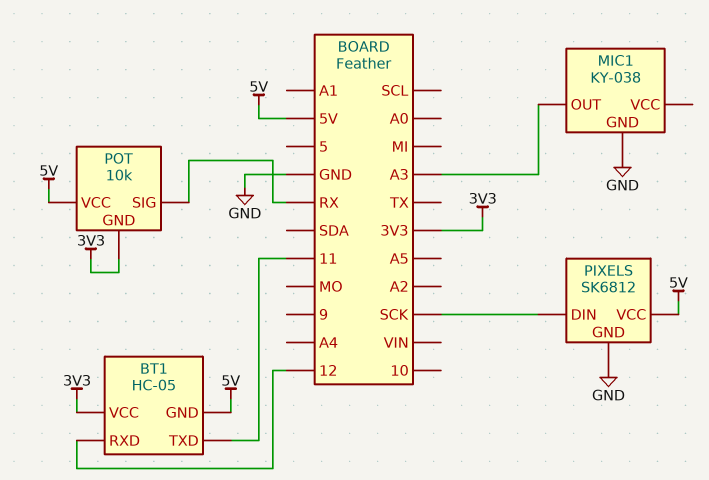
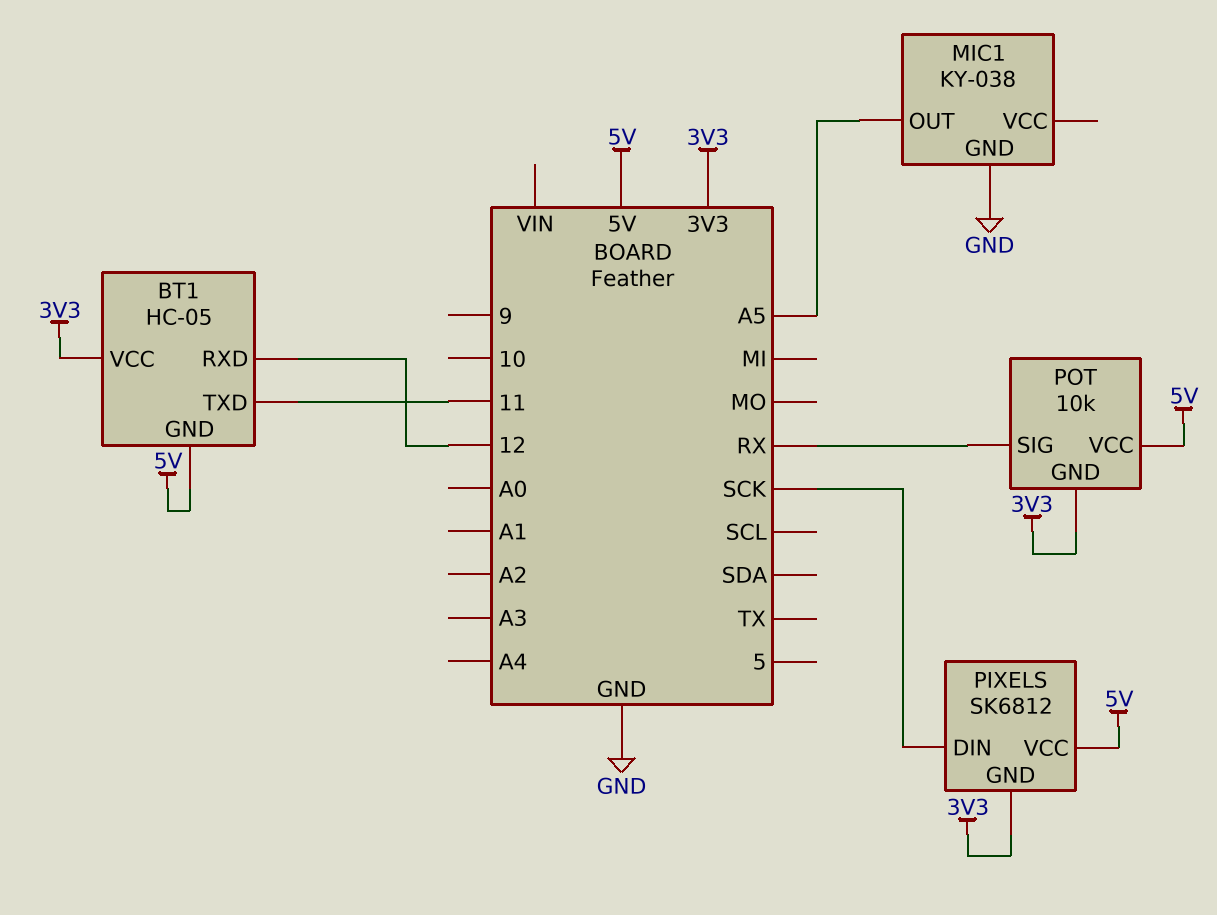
MIC1 pin OUT: A3 -> A5
PIXELS pin GND: GND -> 3V3

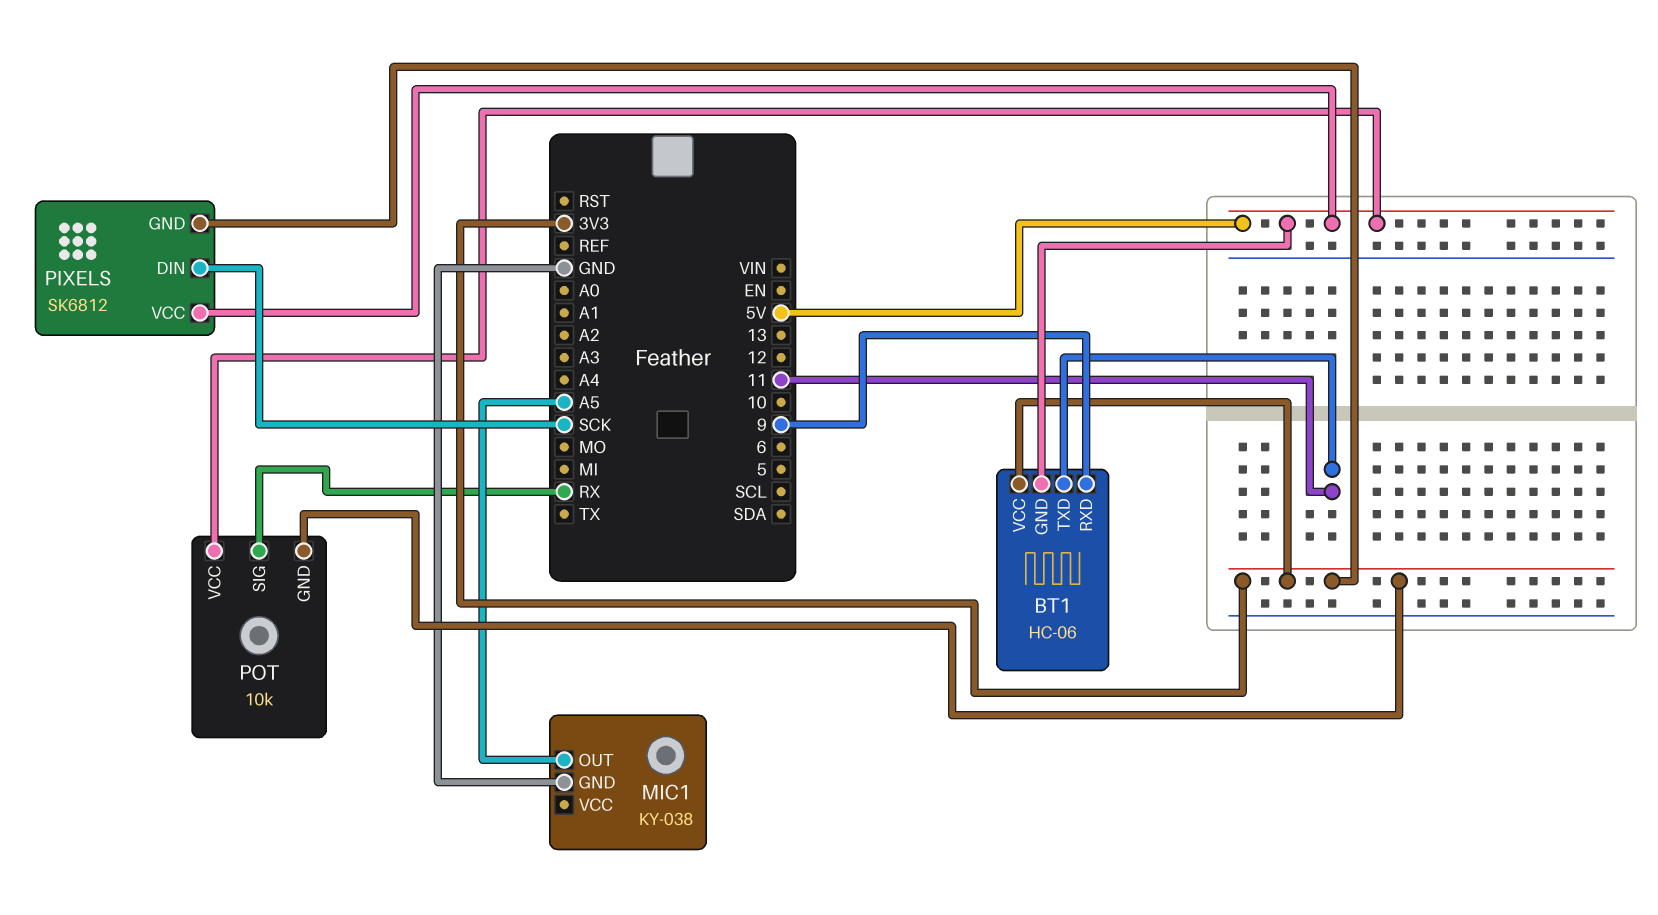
BT1: HC-05 -> HC-06
BT1 pin RXD: 12 -> 9

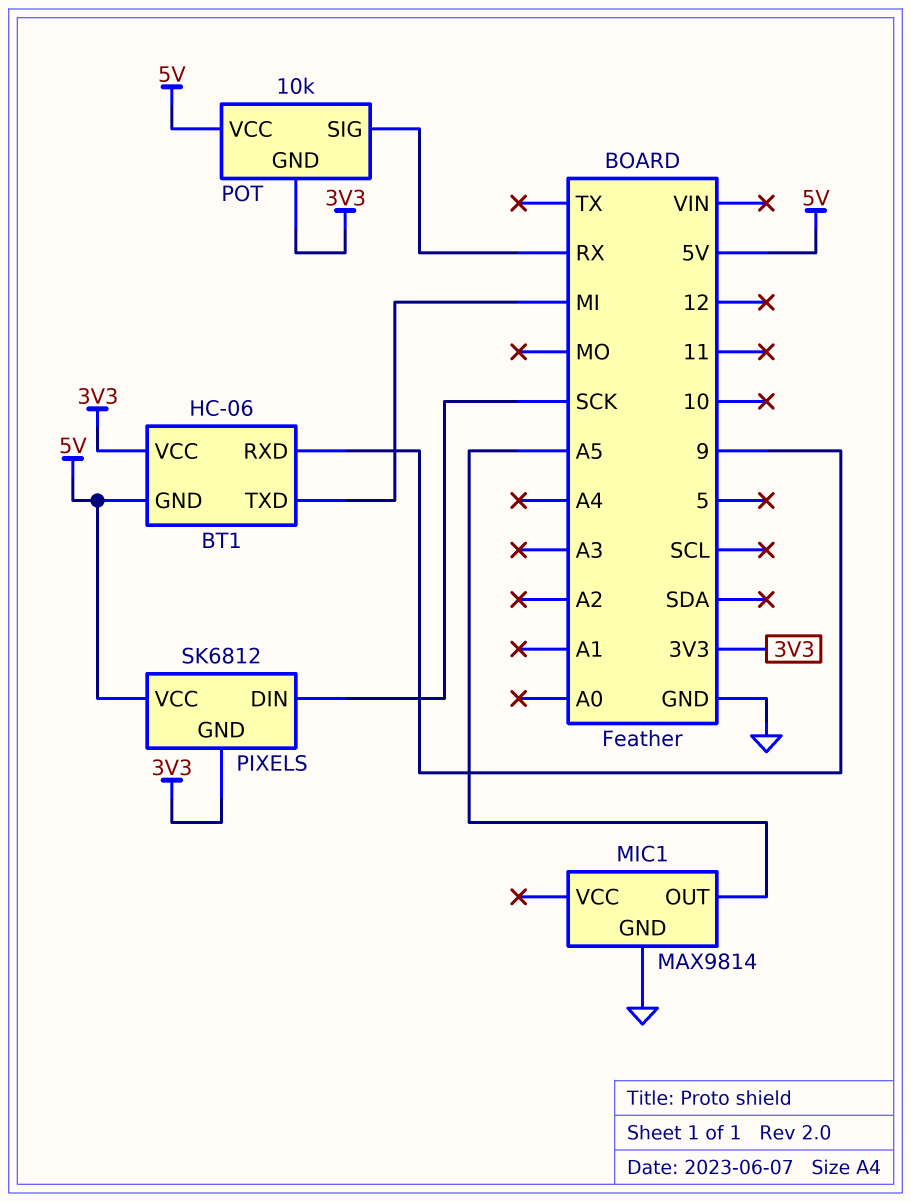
BT1 pin TXD: 11 -> MI
MIC1: KY-038 -> MAX9814

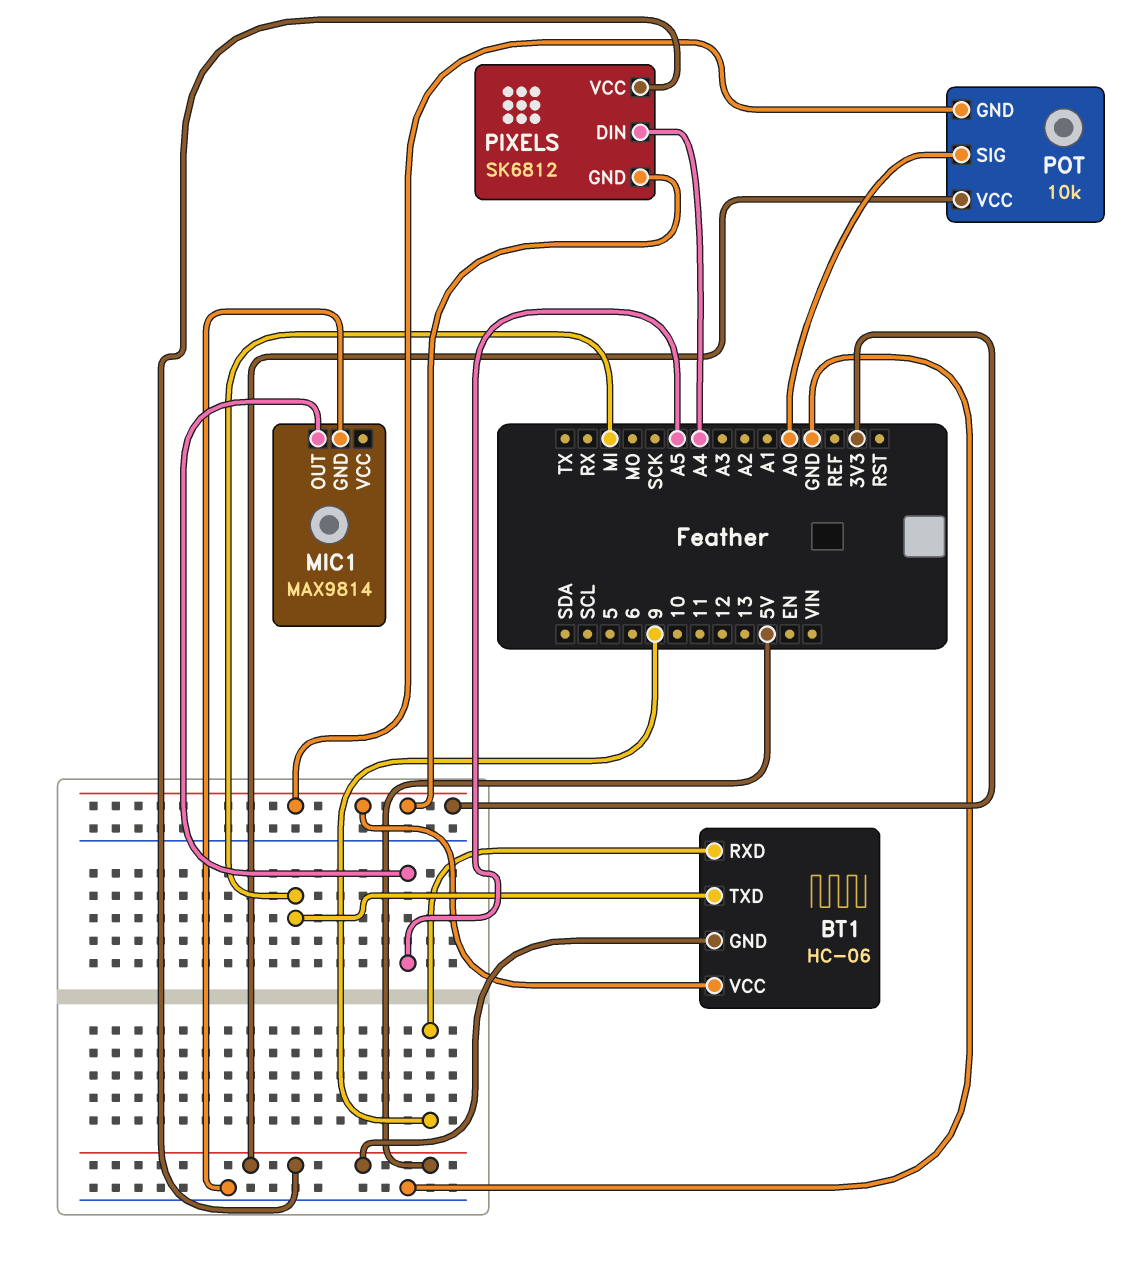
PIXELS pin DIN: SCK -> A4
POT pin SIG: RX -> A0

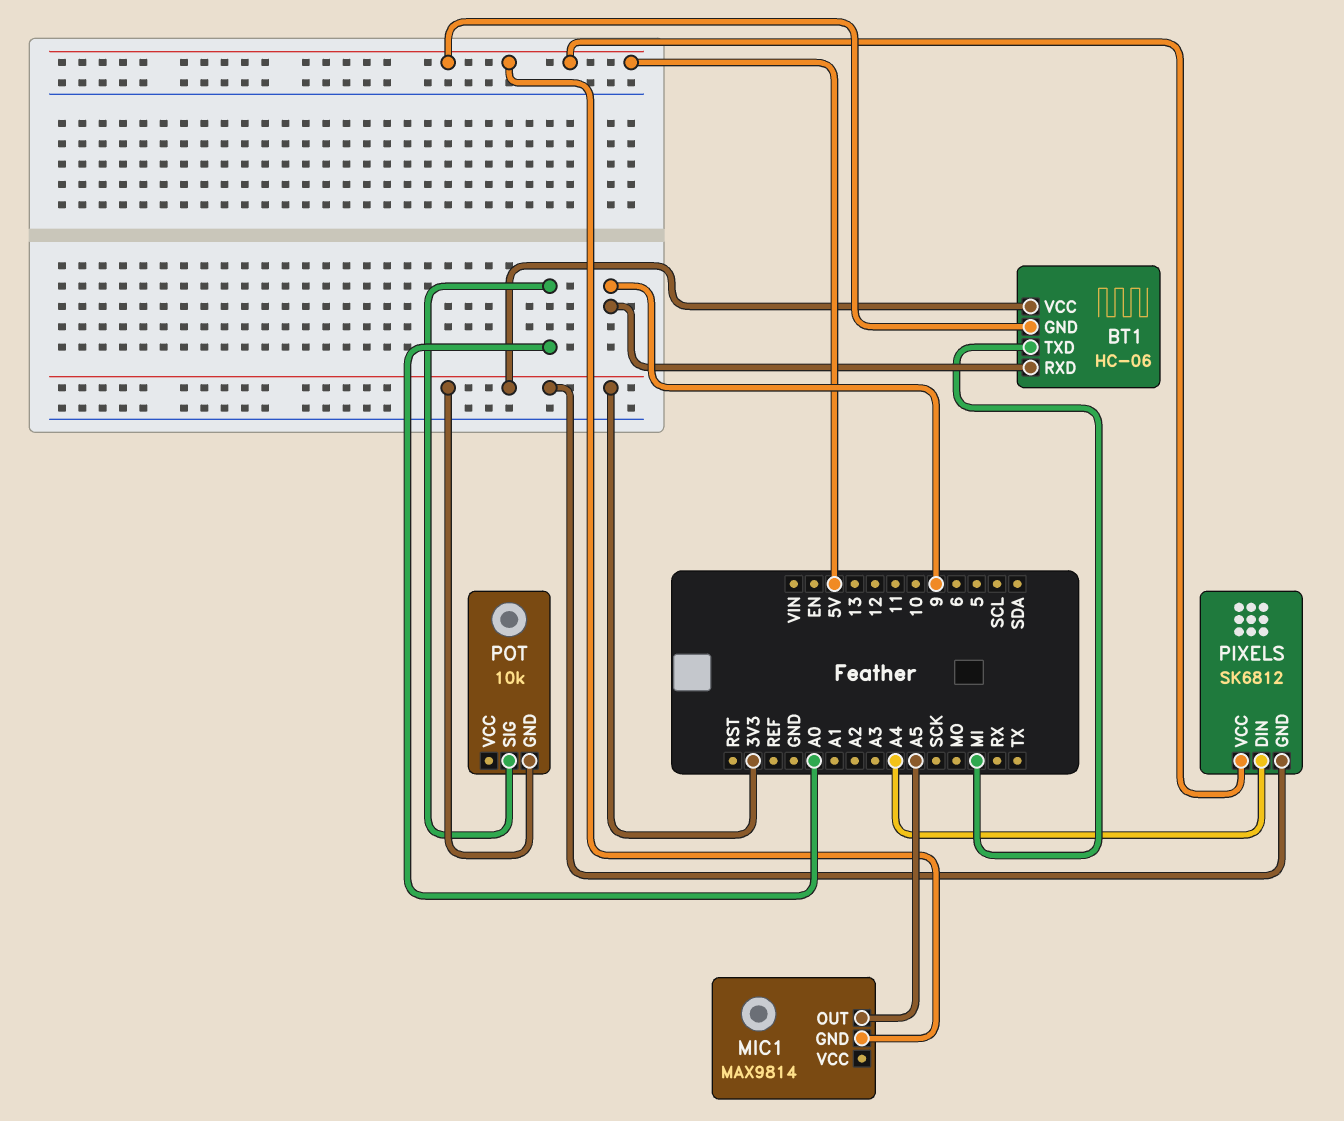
MIC1 pin GND: GND -> 5V
POT pin VCC: 5V -> none

